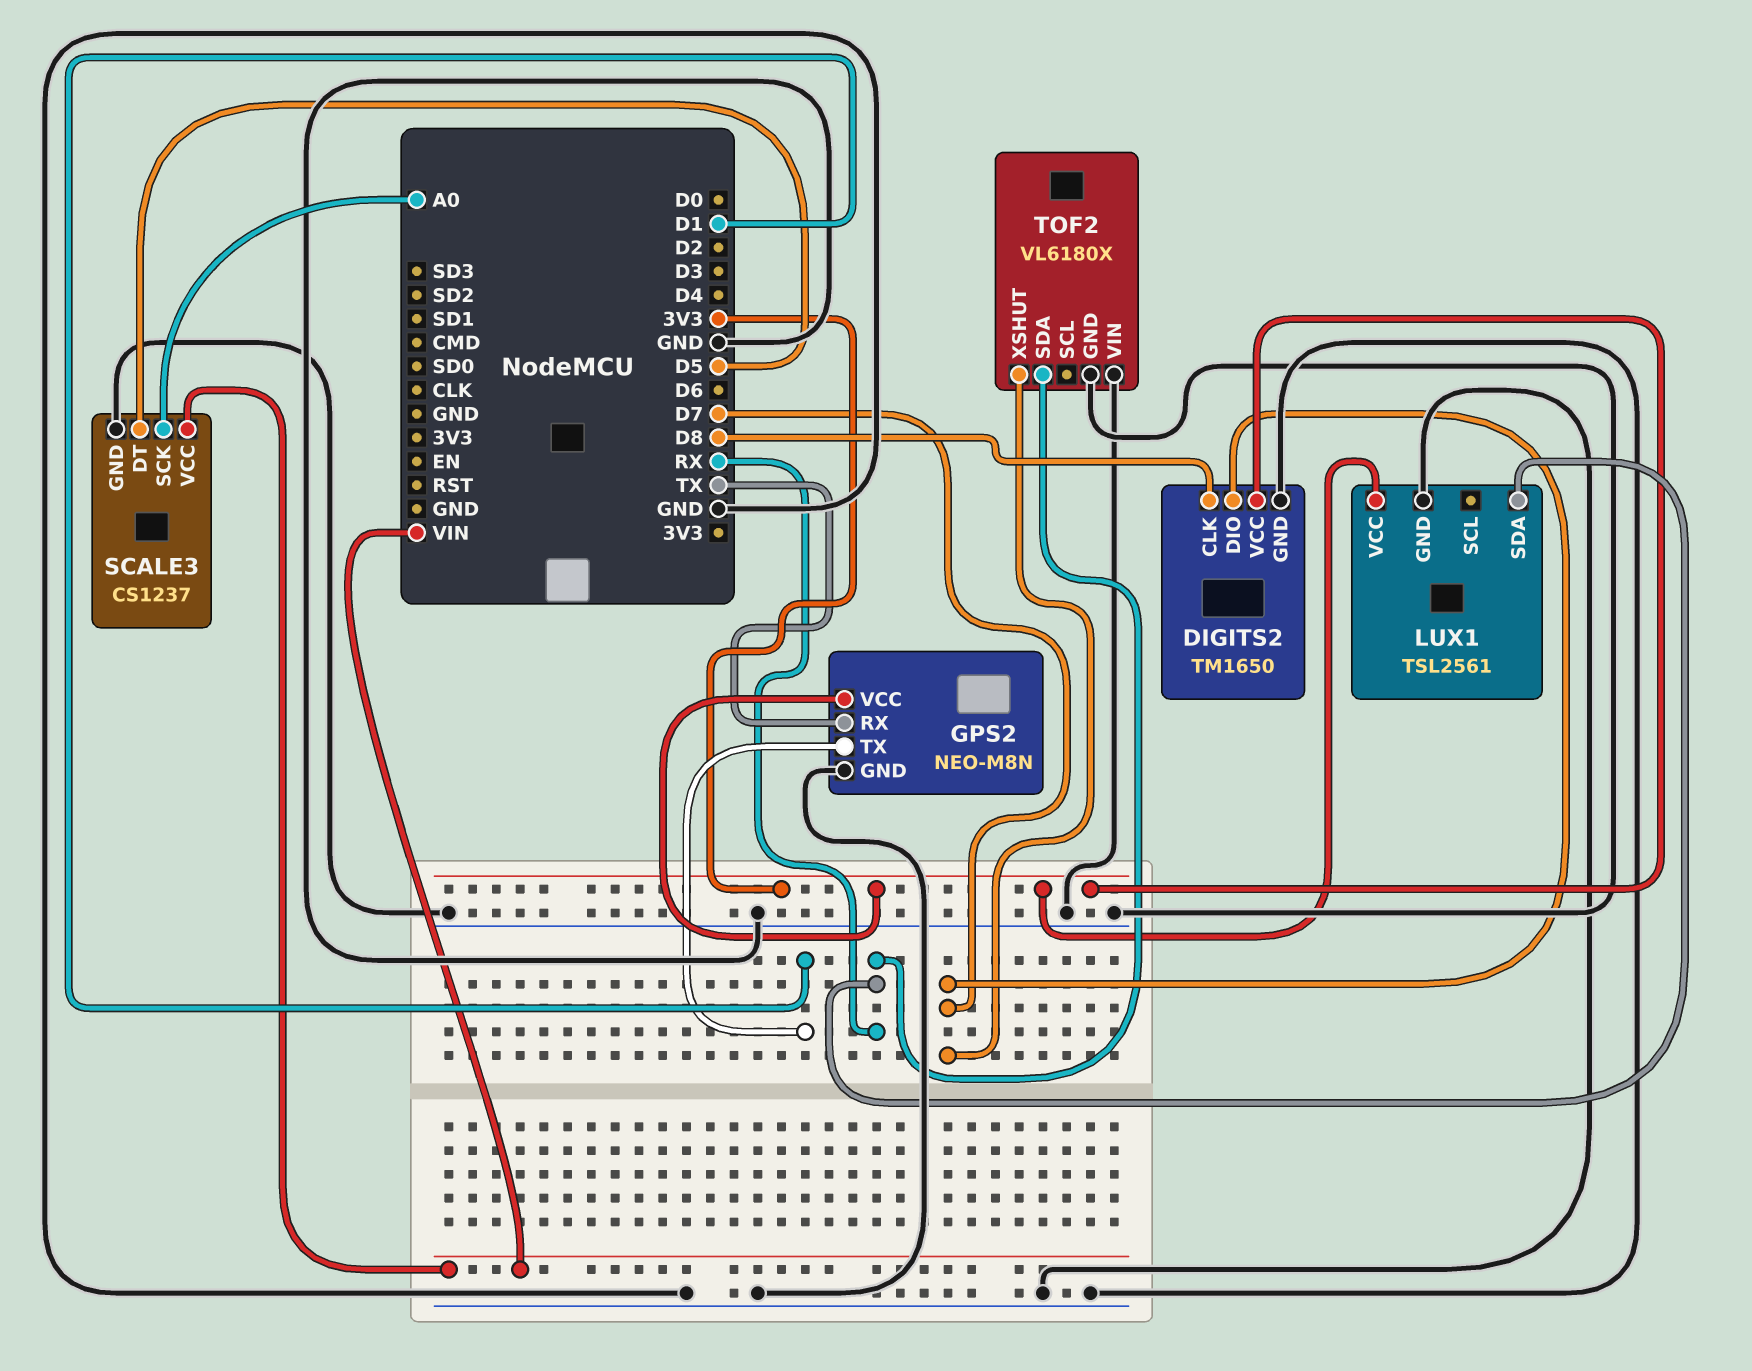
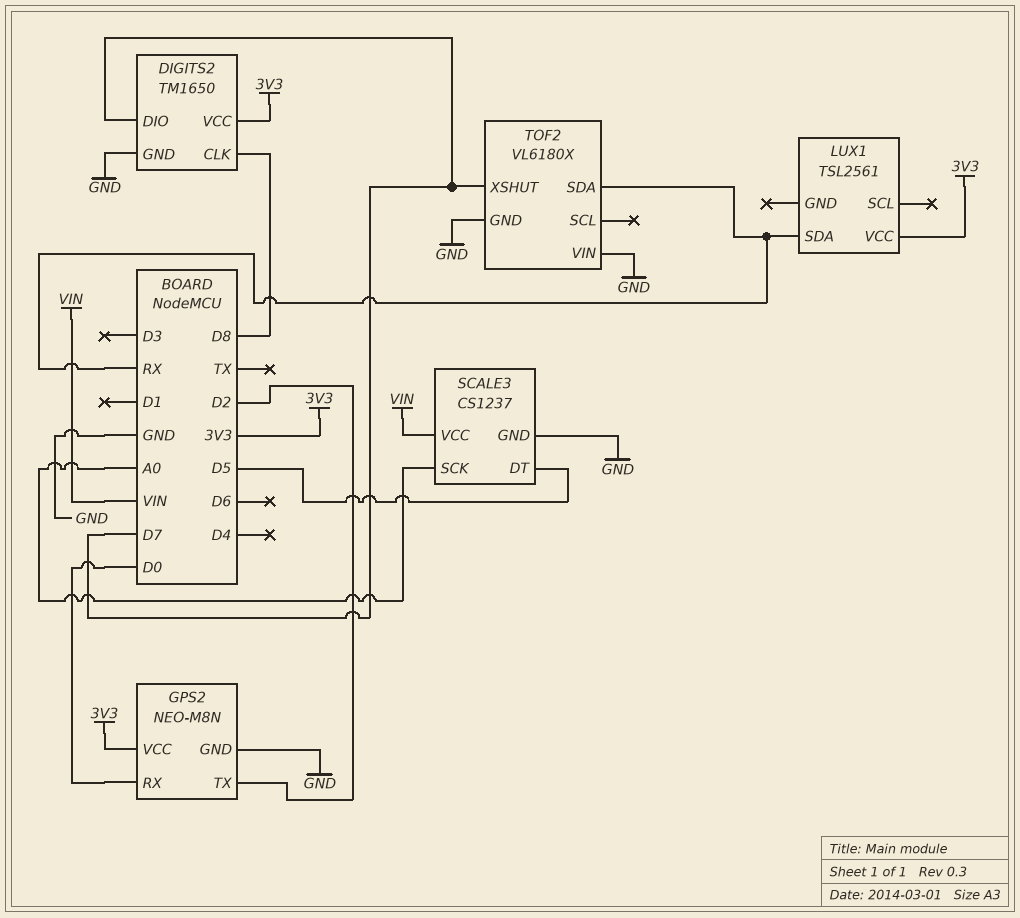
GPS2 pin RX: TX -> D0
GPS2 pin TX: D1 -> D2
LUX1 pin GND: GND -> none

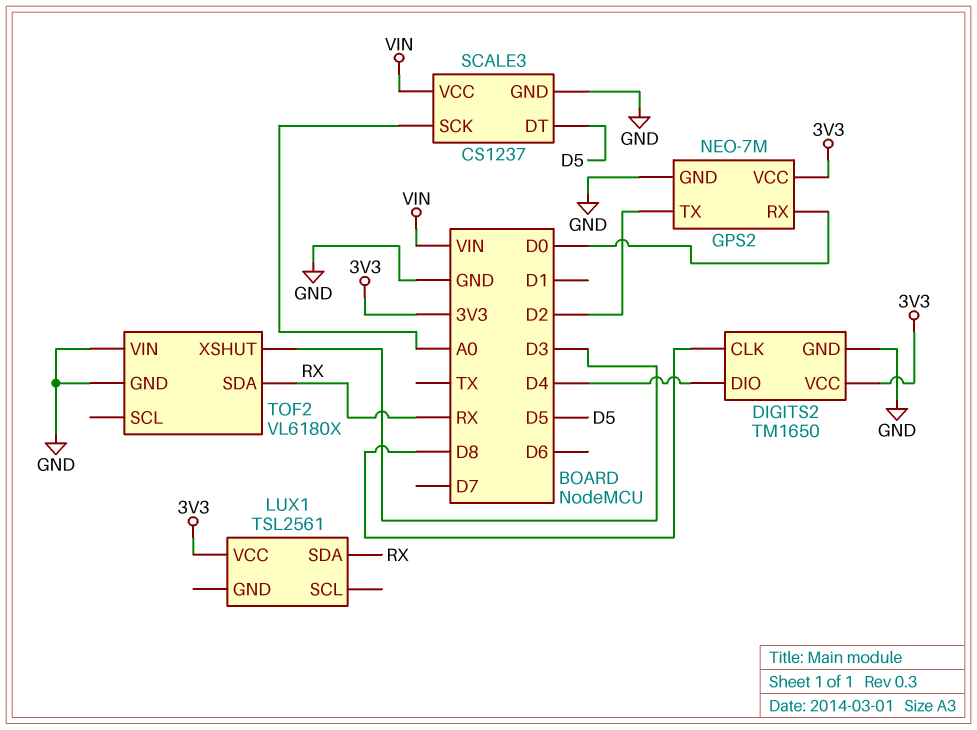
DIGITS2 pin DIO: D7 -> D4
GPS2: NEO-M8N -> NEO-7M
TOF2 pin XSHUT: D7 -> D3

